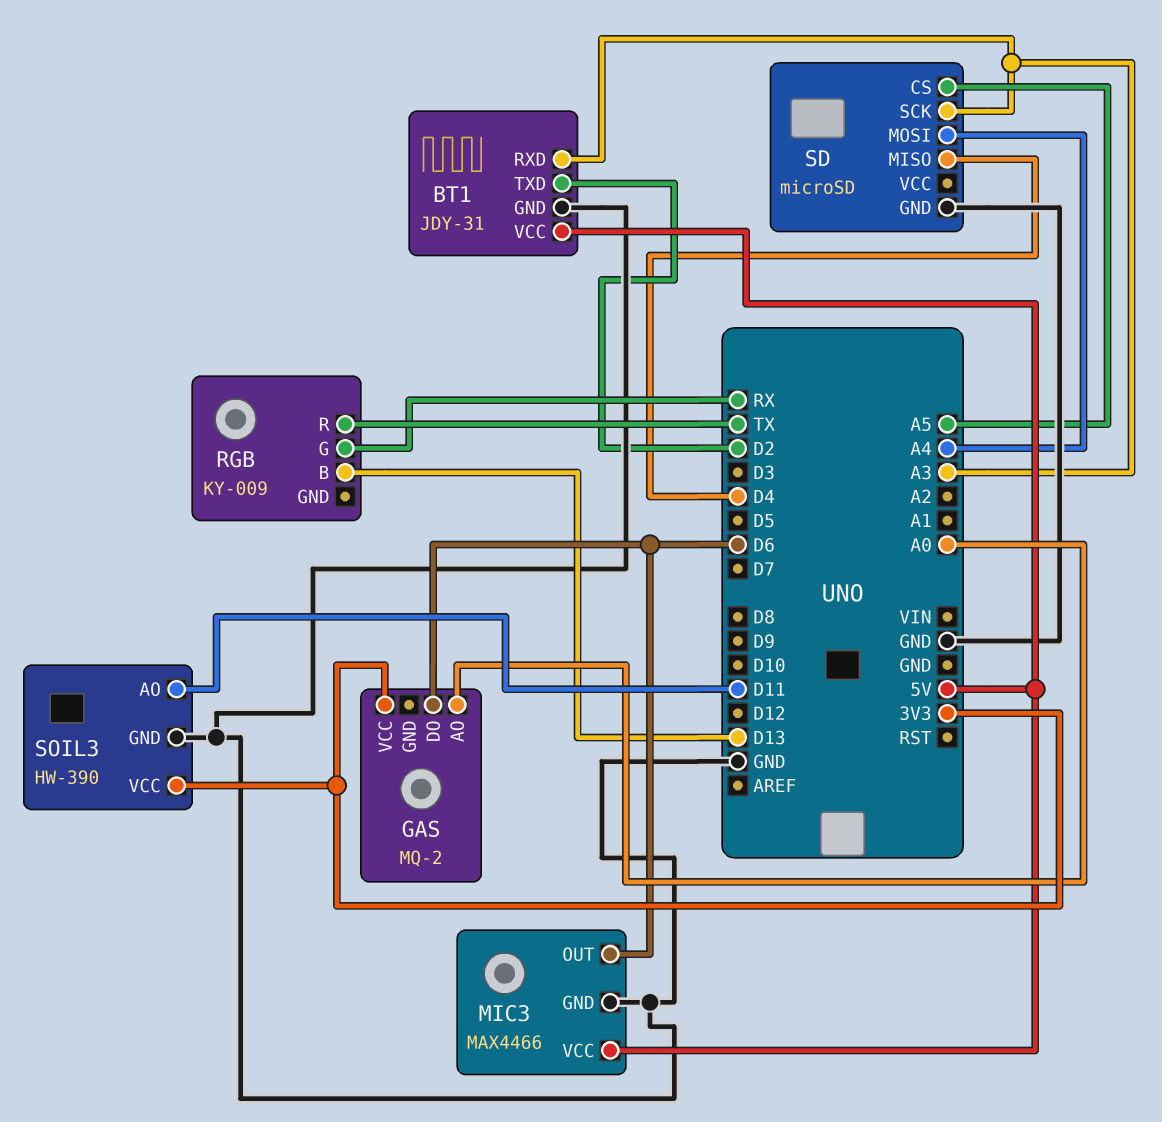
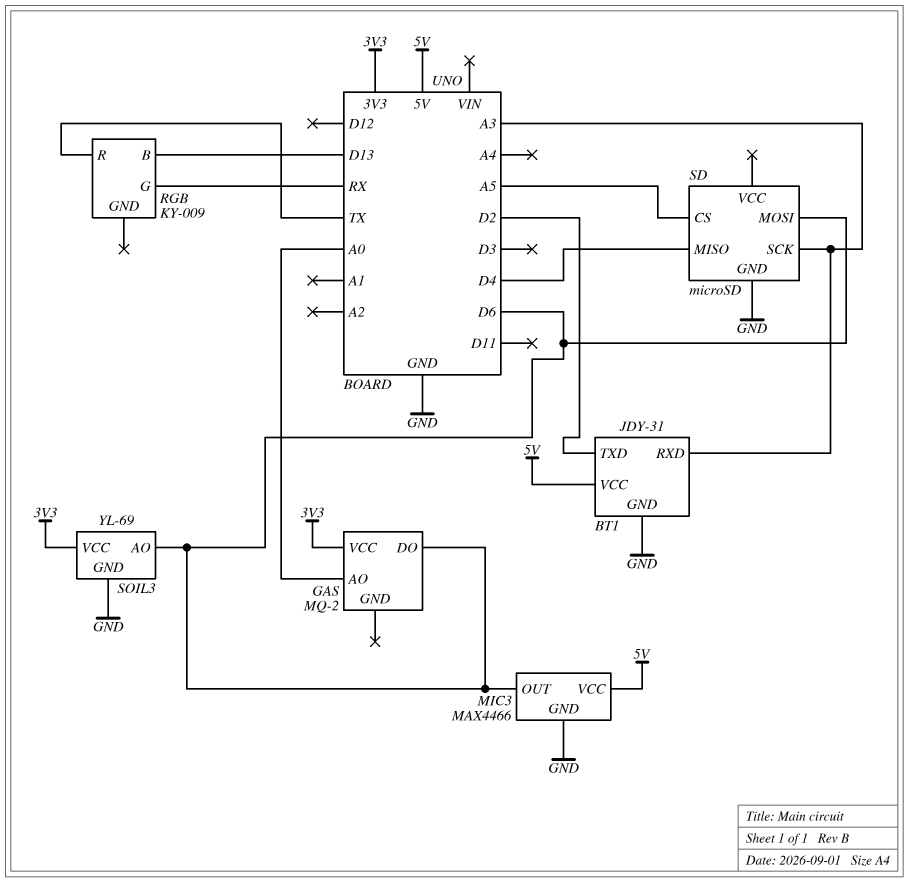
SD pin MOSI: A4 -> D6
SOIL3: HW-390 -> YL-69
SOIL3 pin AO: D11 -> D6

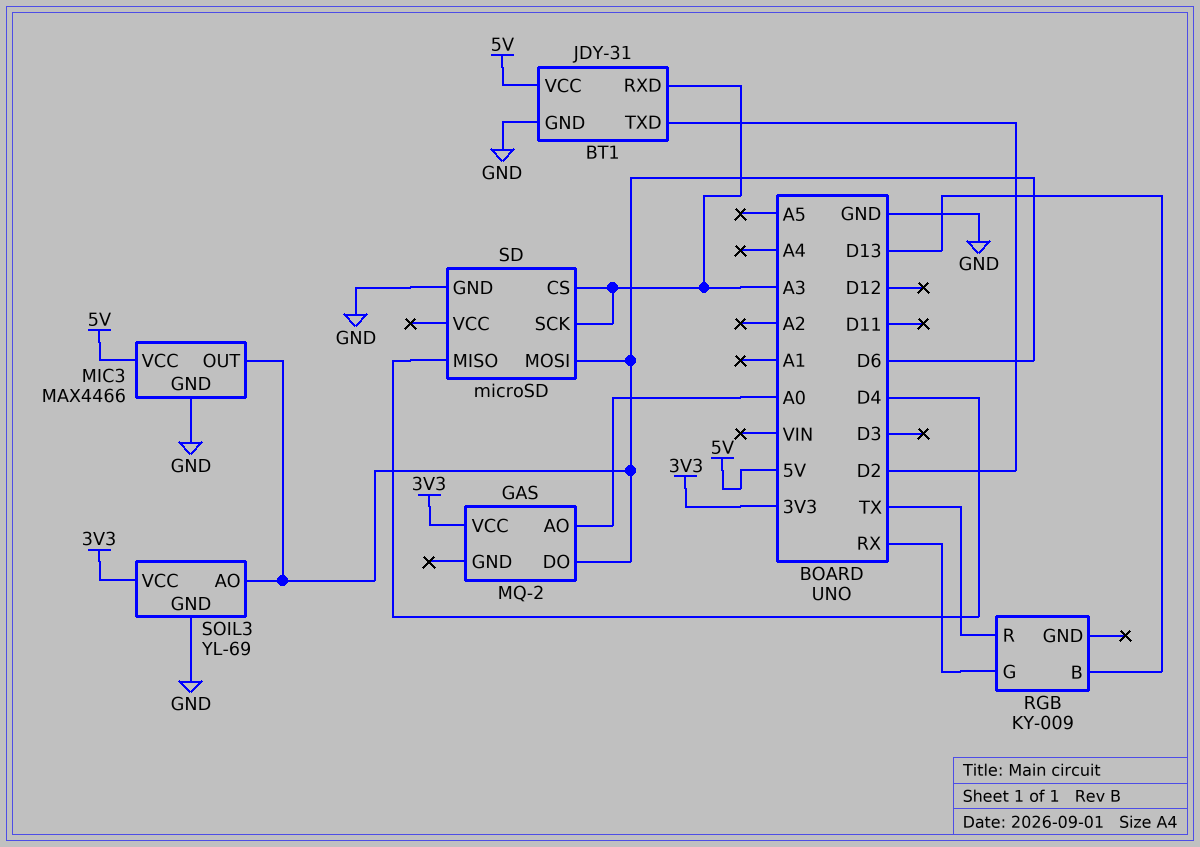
SD pin CS: A5 -> A3

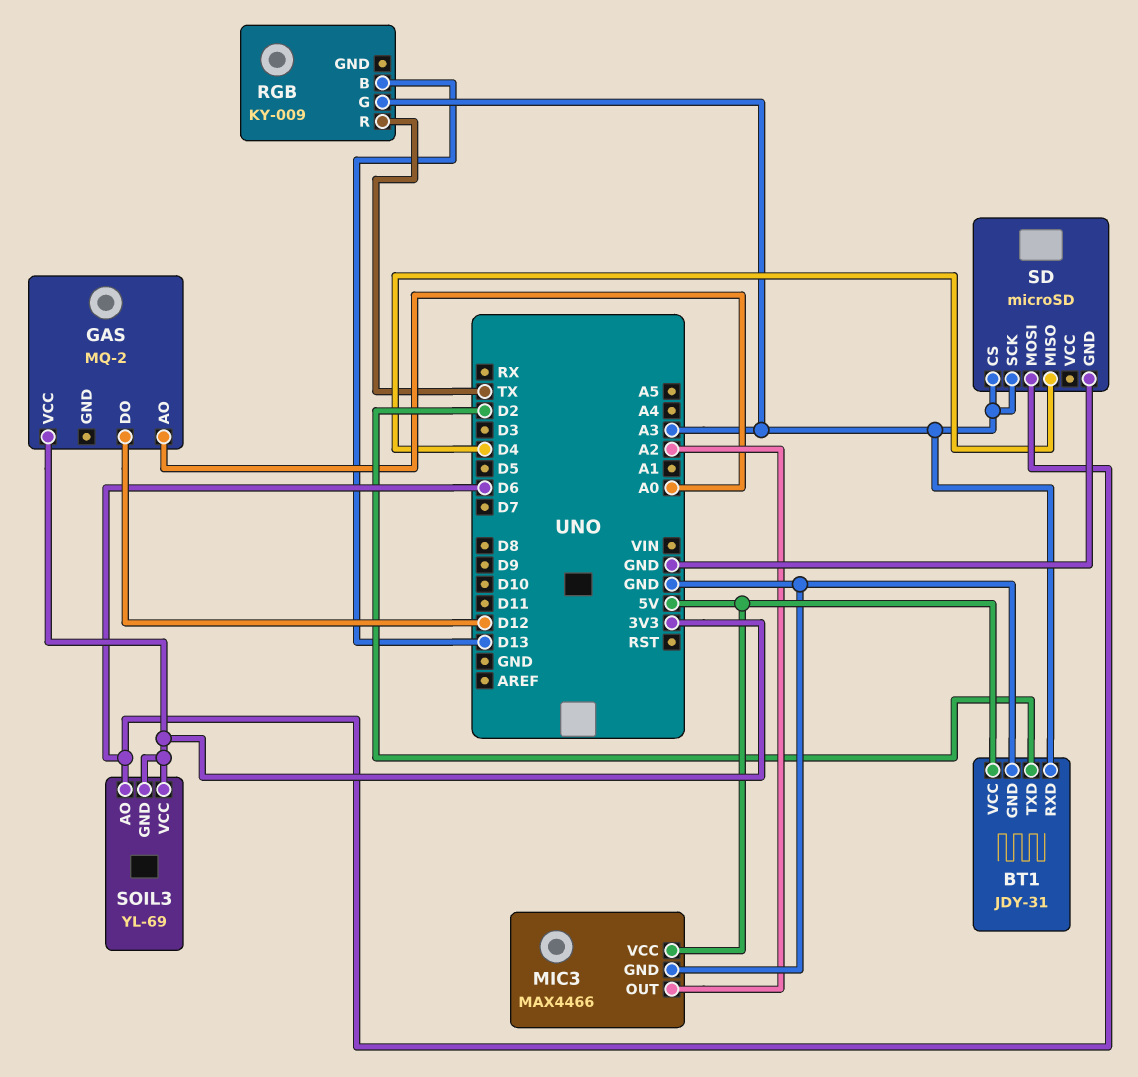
GAS pin DO: D6 -> D12
MIC3 pin OUT: D6 -> A2
RGB pin G: RX -> A3
SOIL3 pin GND: GND -> 3V3

